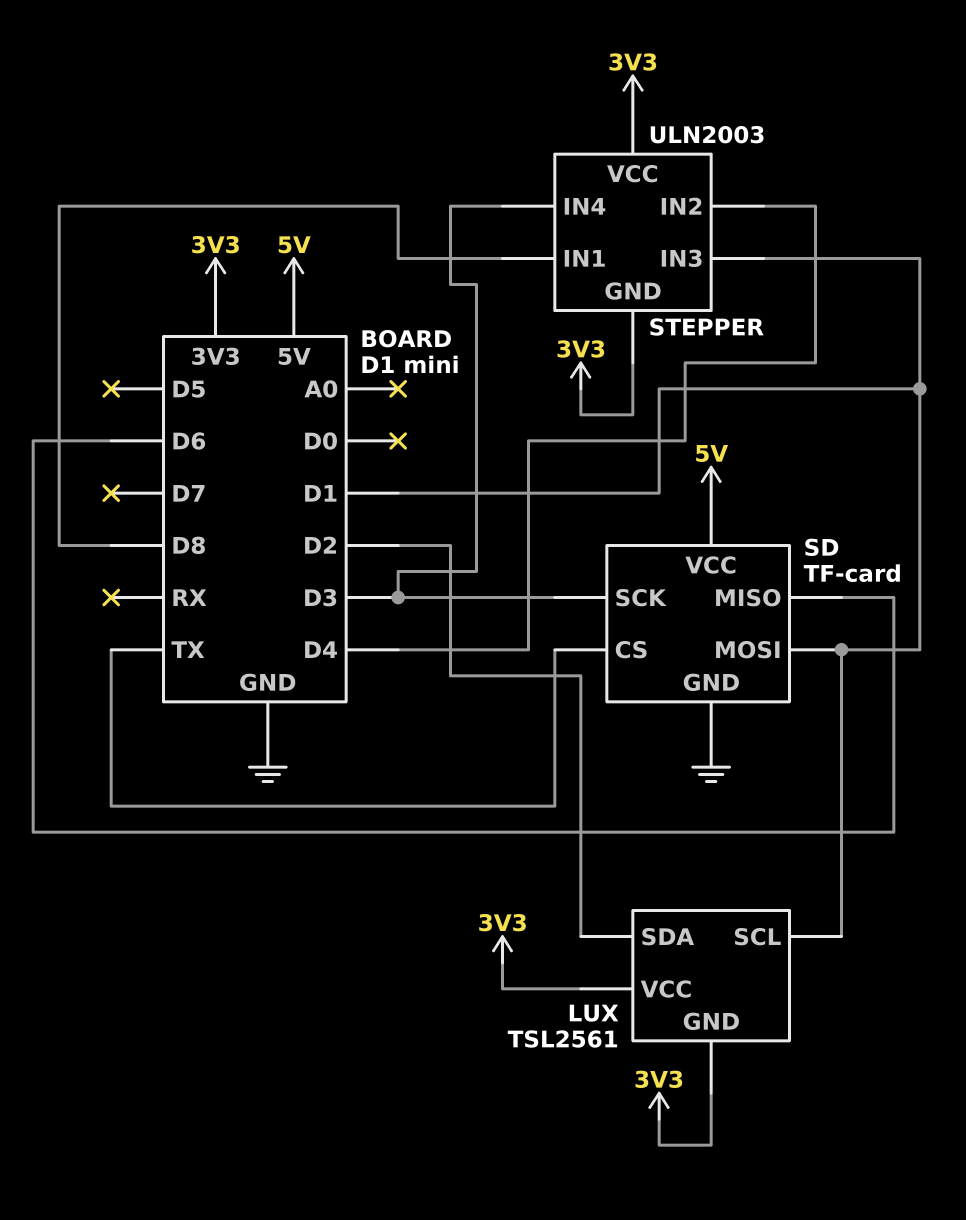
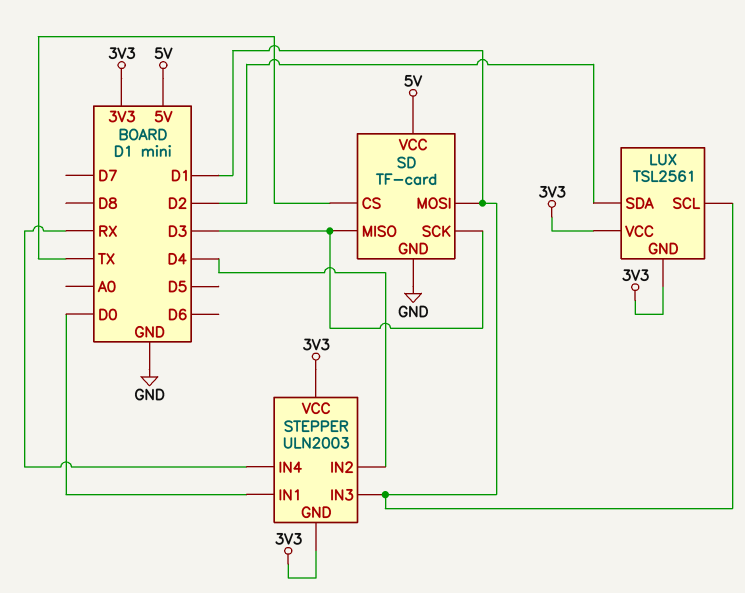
SD pin MISO: D6 -> D3
STEPPER pin IN1: D8 -> D0
STEPPER pin IN4: D3 -> RX

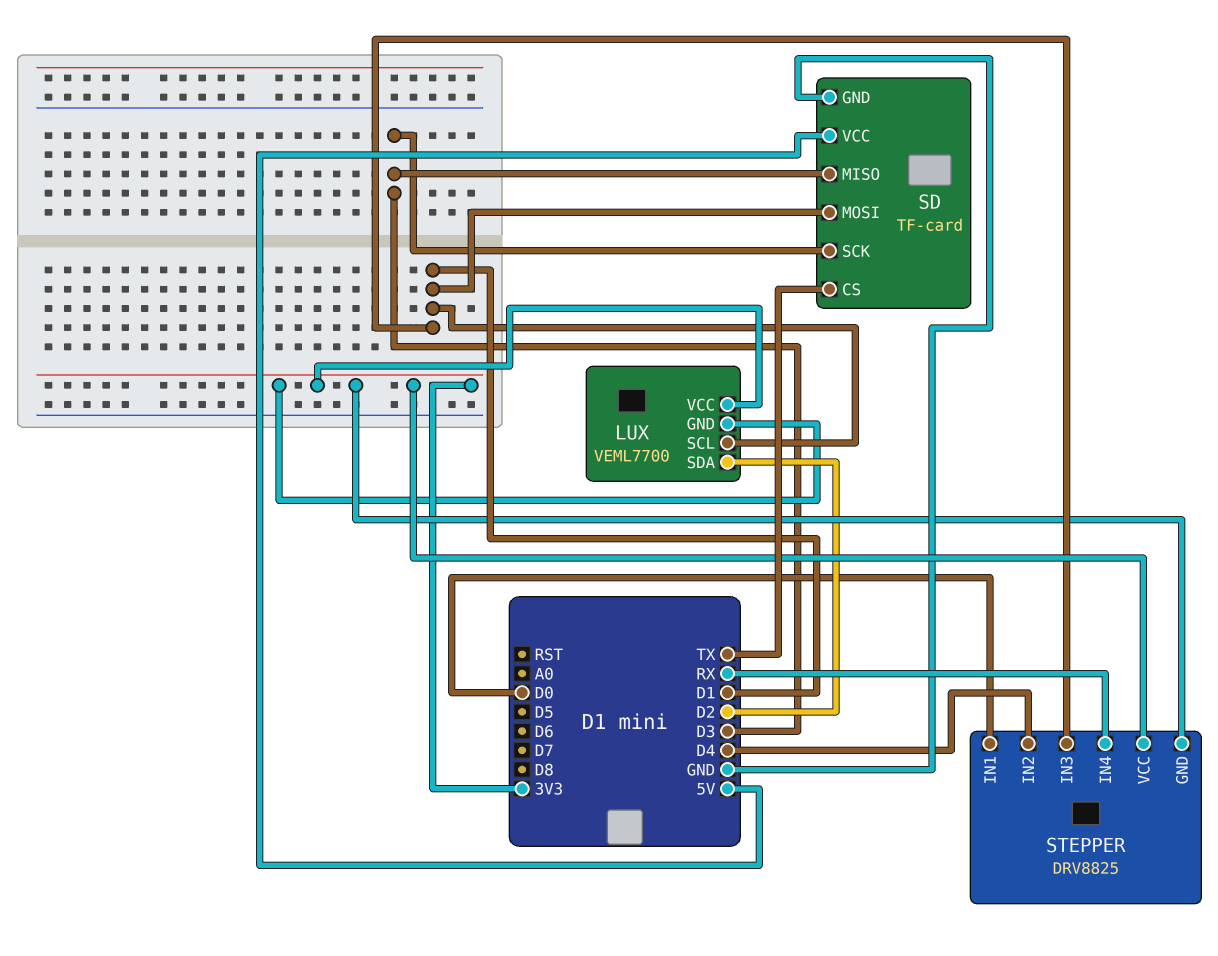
LUX: TSL2561 -> VEML7700
STEPPER: ULN2003 -> DRV8825

